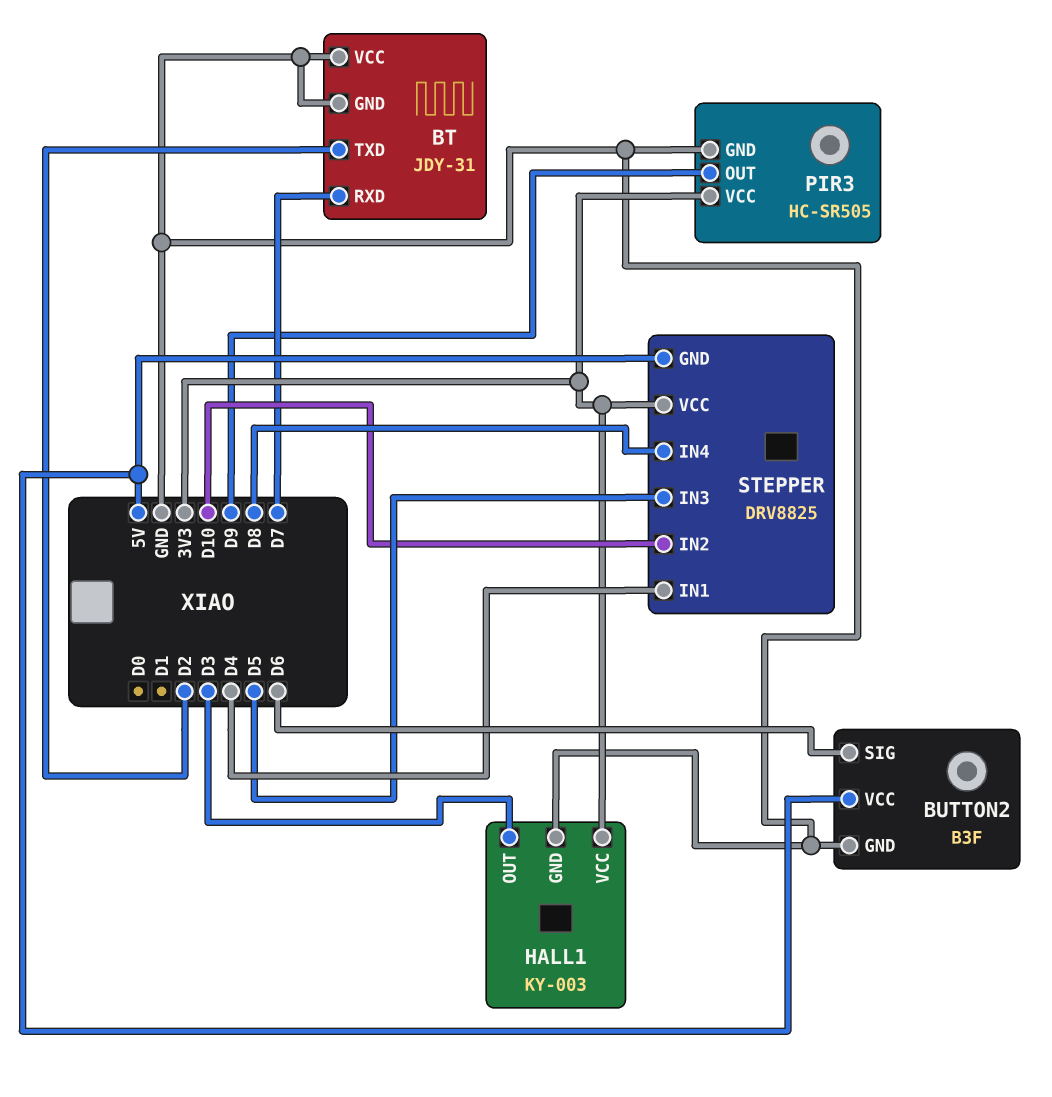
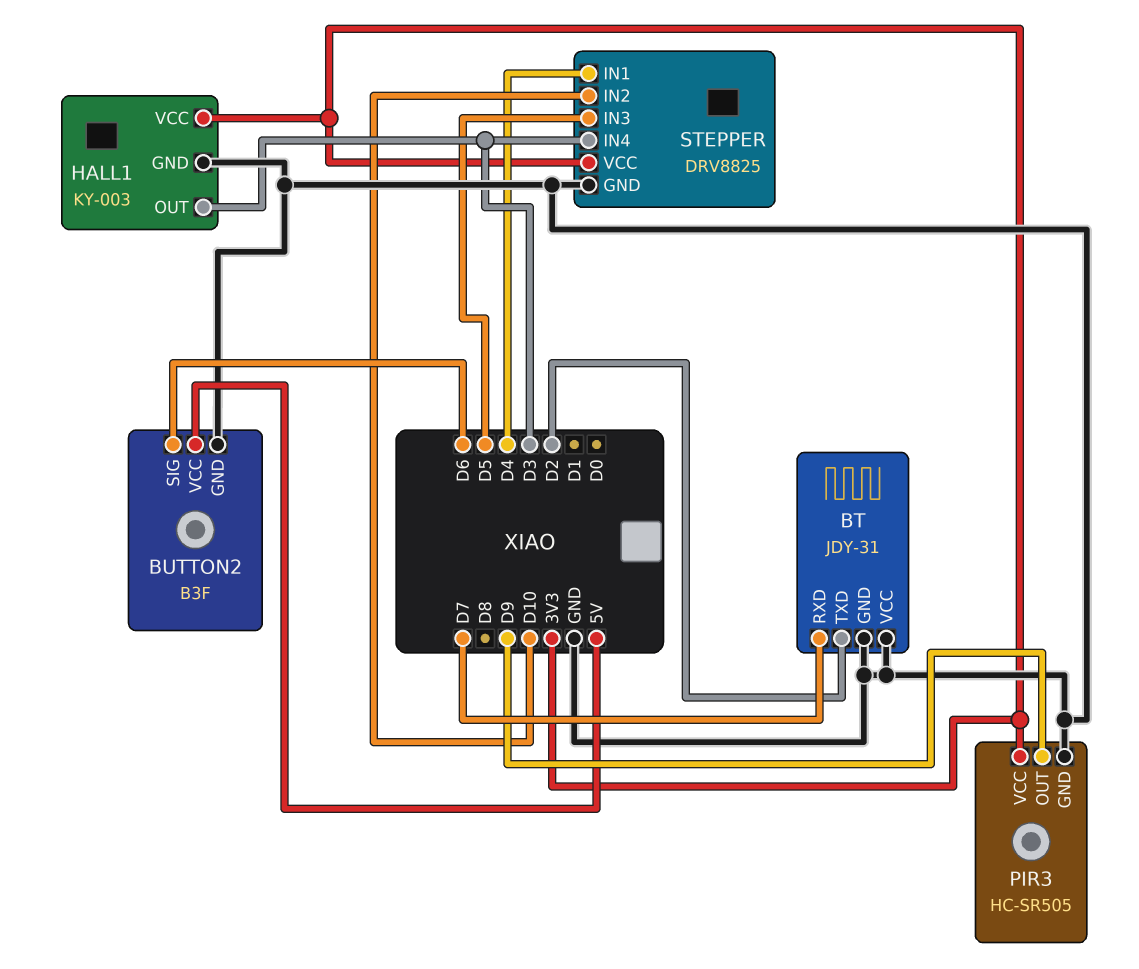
STEPPER pin GND: 5V -> GND
STEPPER pin IN4: D8 -> D3

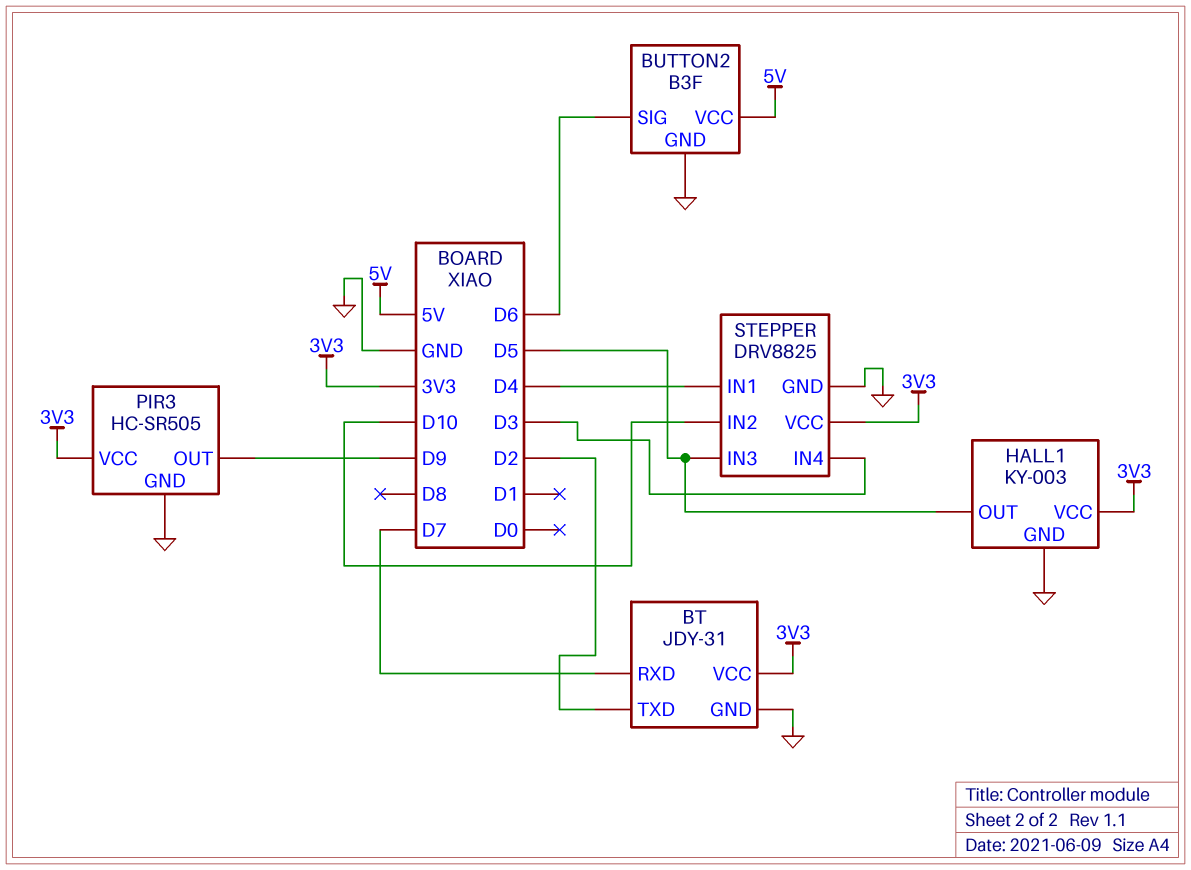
BT pin VCC: GND -> 3V3
HALL1 pin OUT: D3 -> D5

